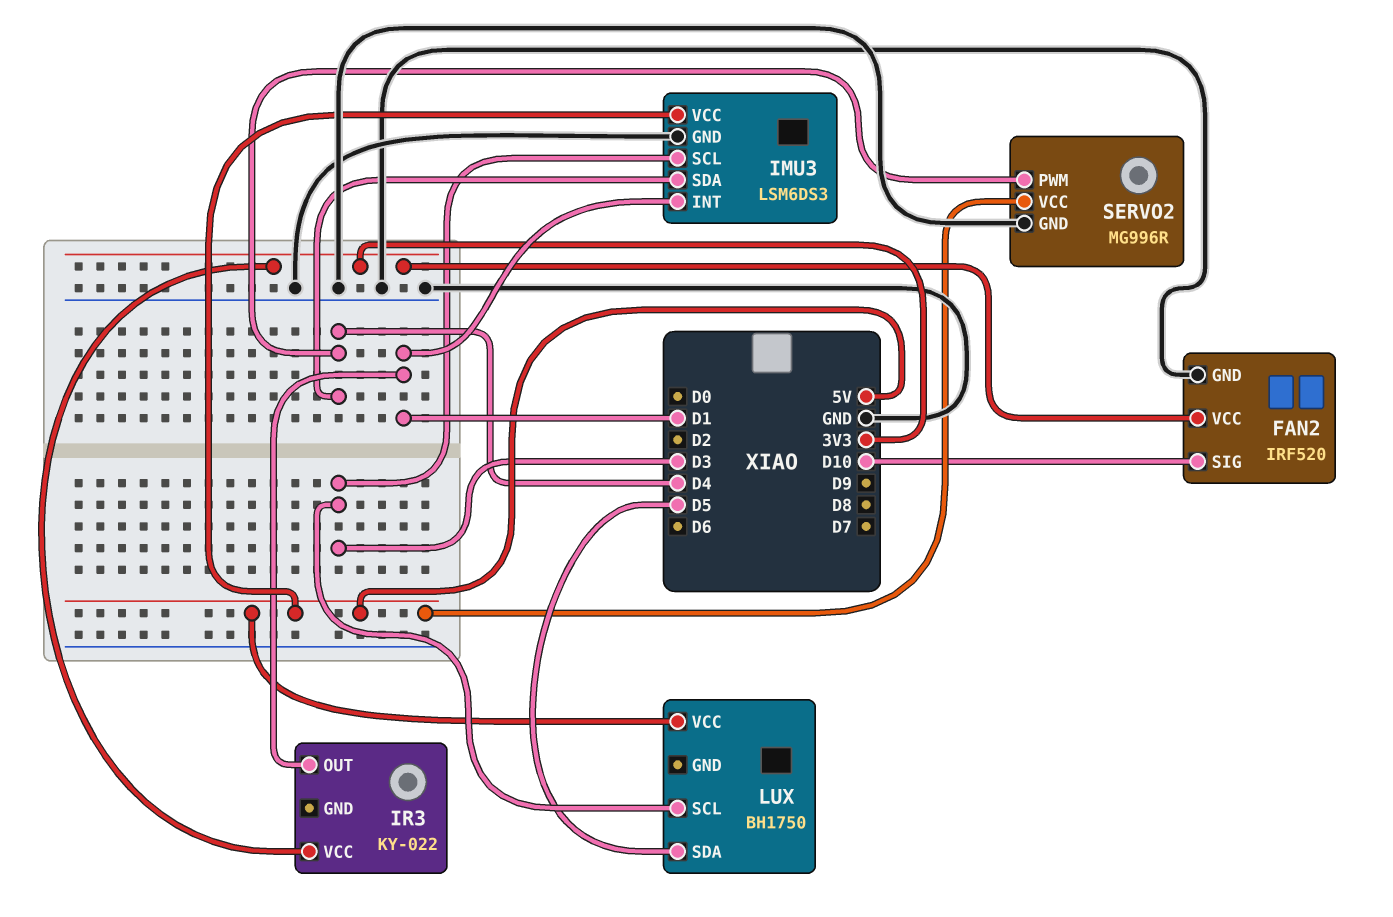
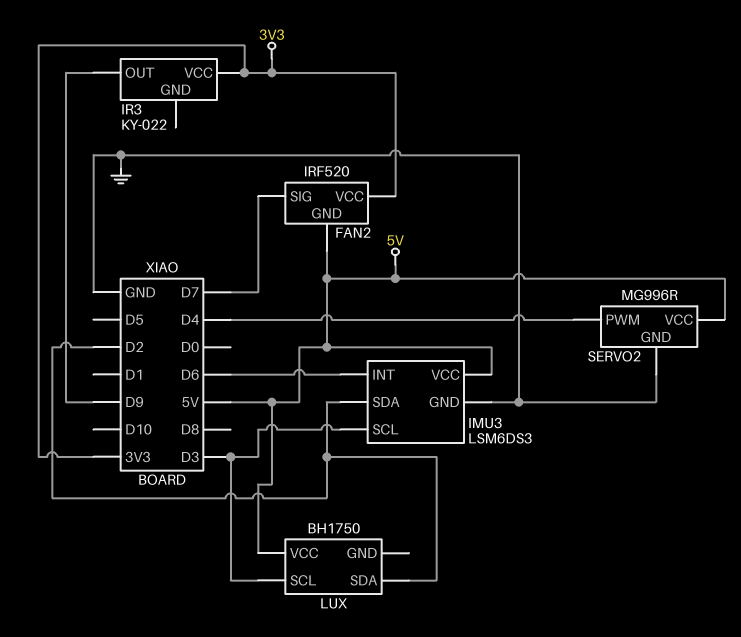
FAN2 pin GND: GND -> 5V
FAN2 pin SIG: D10 -> D7
IMU3 pin INT: D1 -> D6
IMU3 pin SDA: D4 -> D2
IR3 pin OUT: D1 -> D9
LUX pin SDA: D5 -> D2

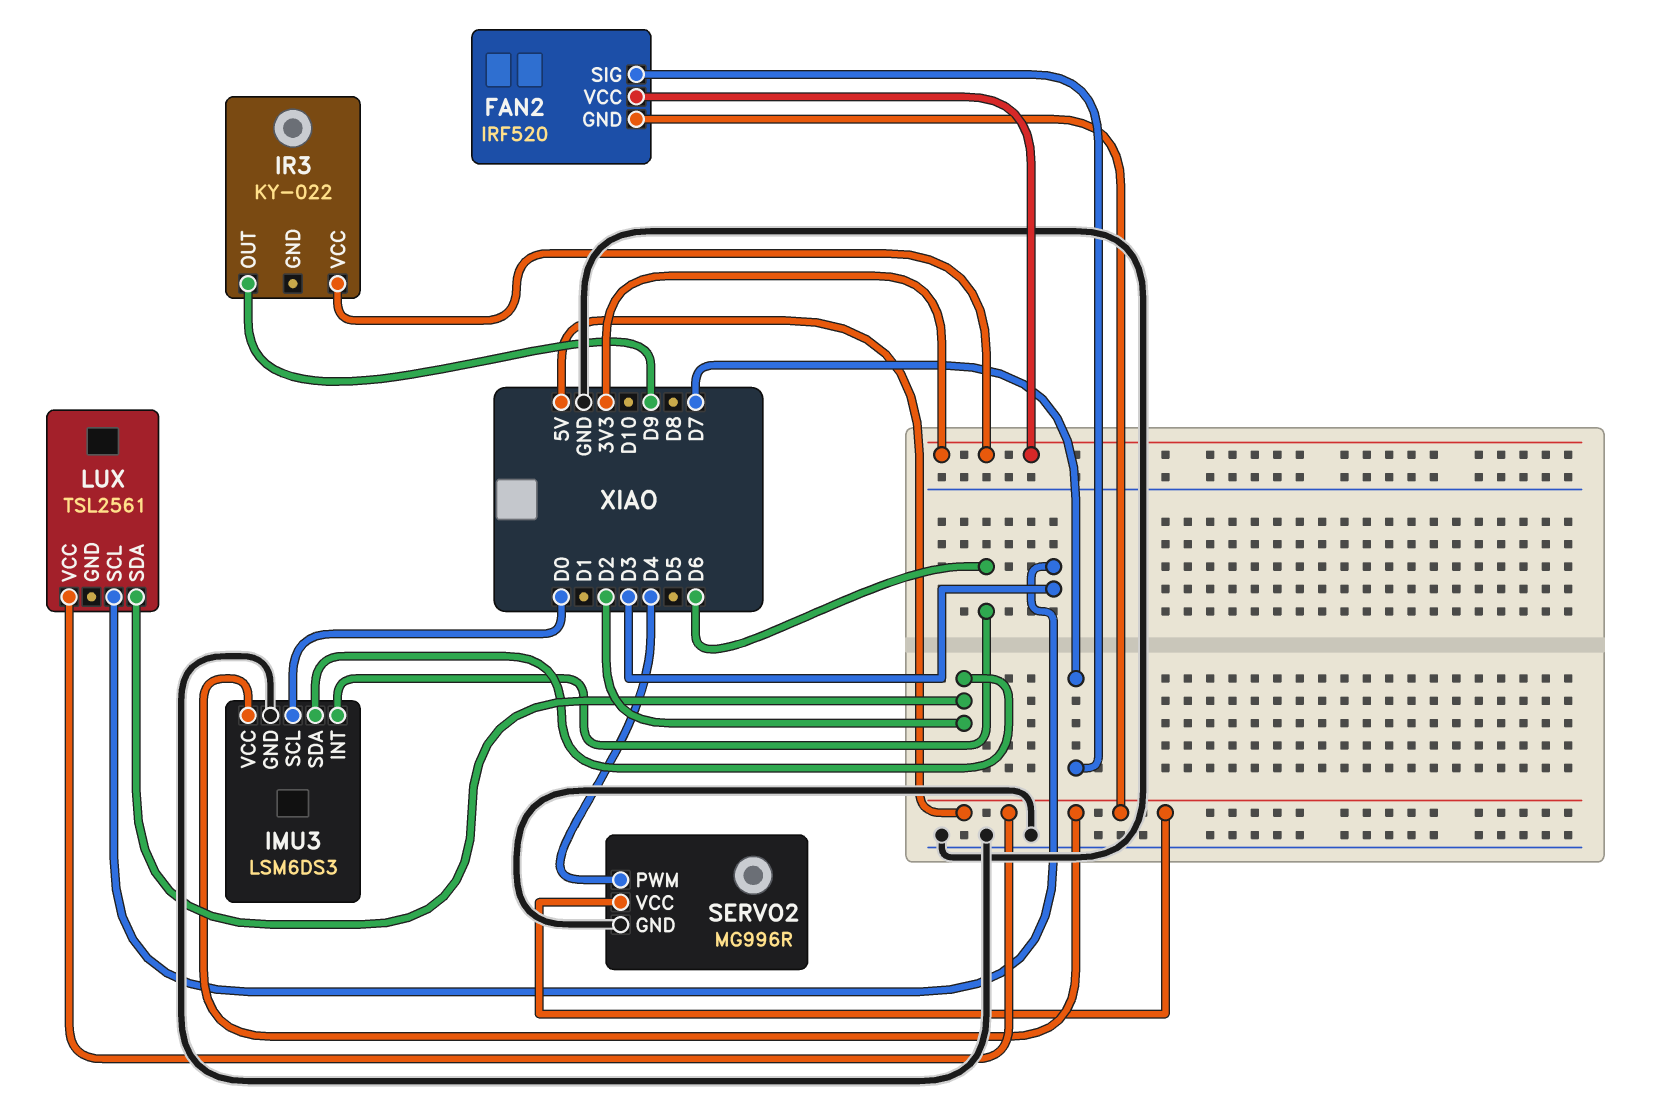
IMU3 pin SCL: D3 -> D0
LUX: BH1750 -> TSL2561

